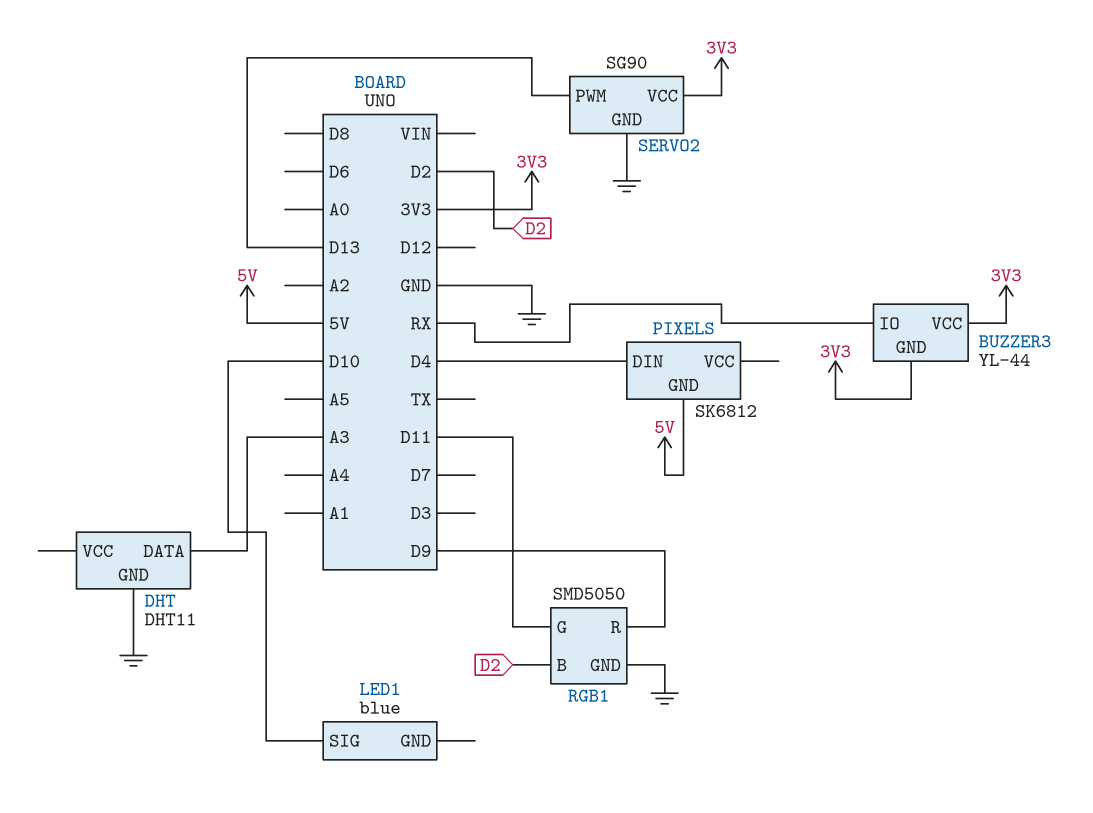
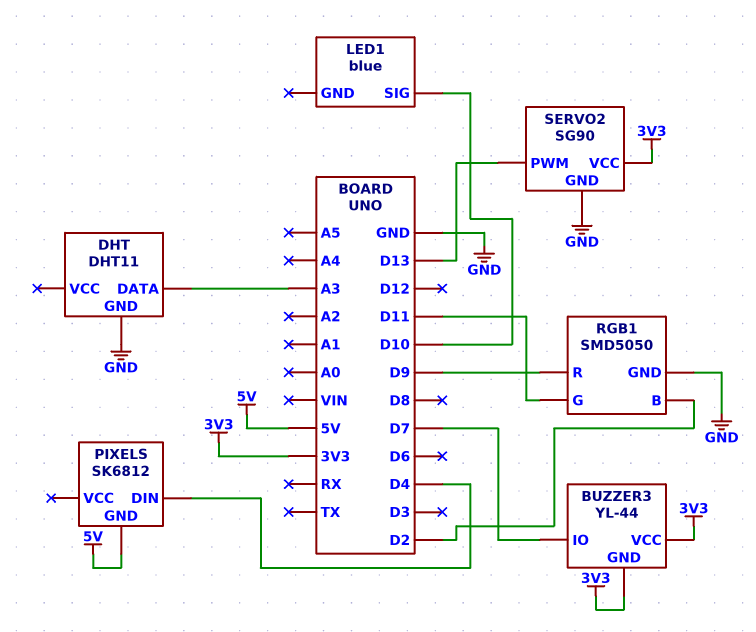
BUZZER3 pin IO: RX -> D7

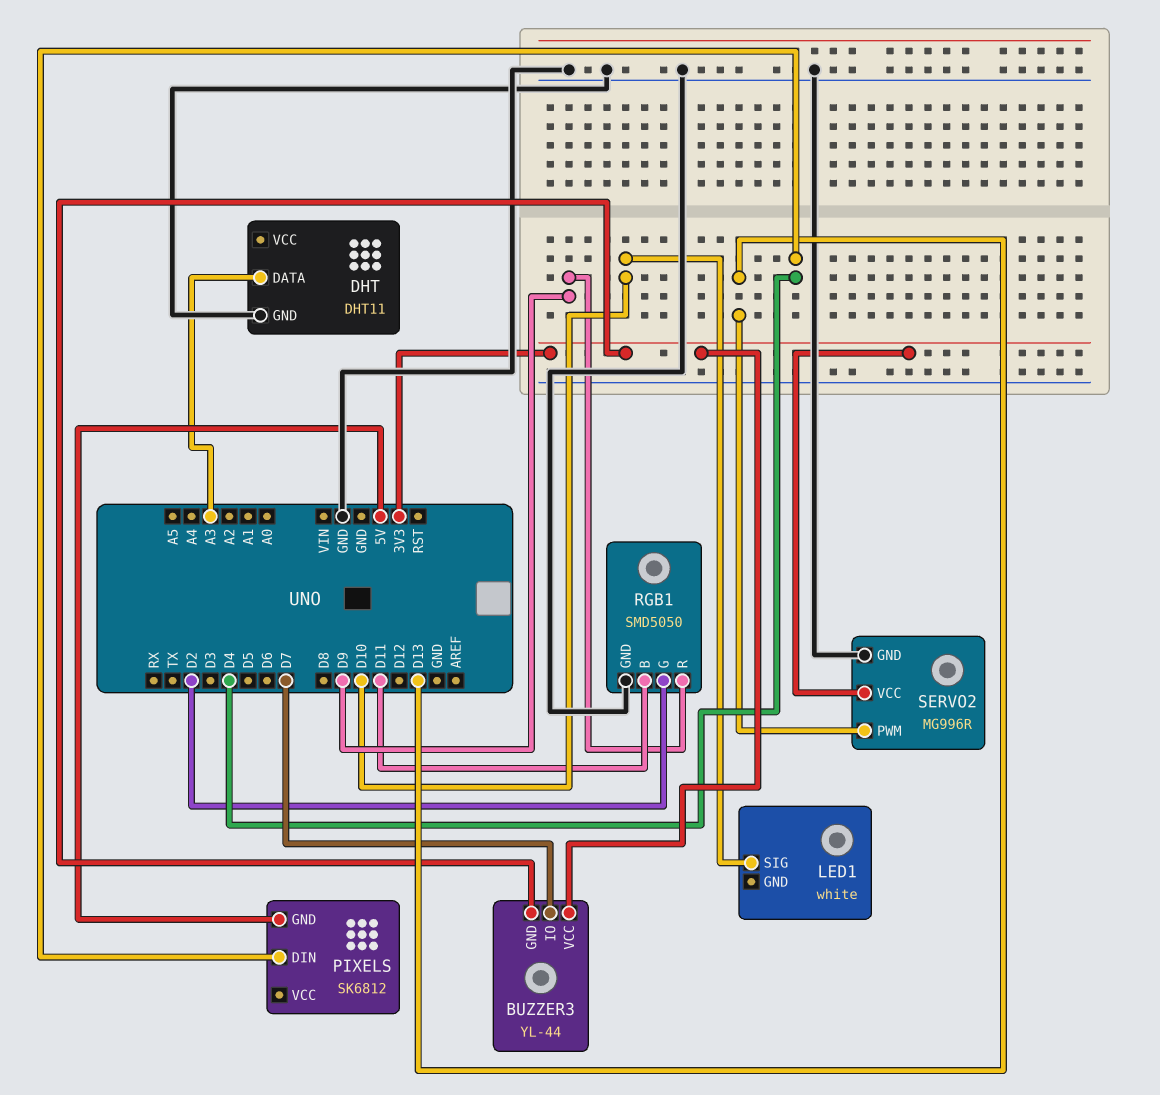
LED1: blue -> white
RGB1 pin B: D2 -> D11
RGB1 pin G: D11 -> D2
SERVO2: SG90 -> MG996R

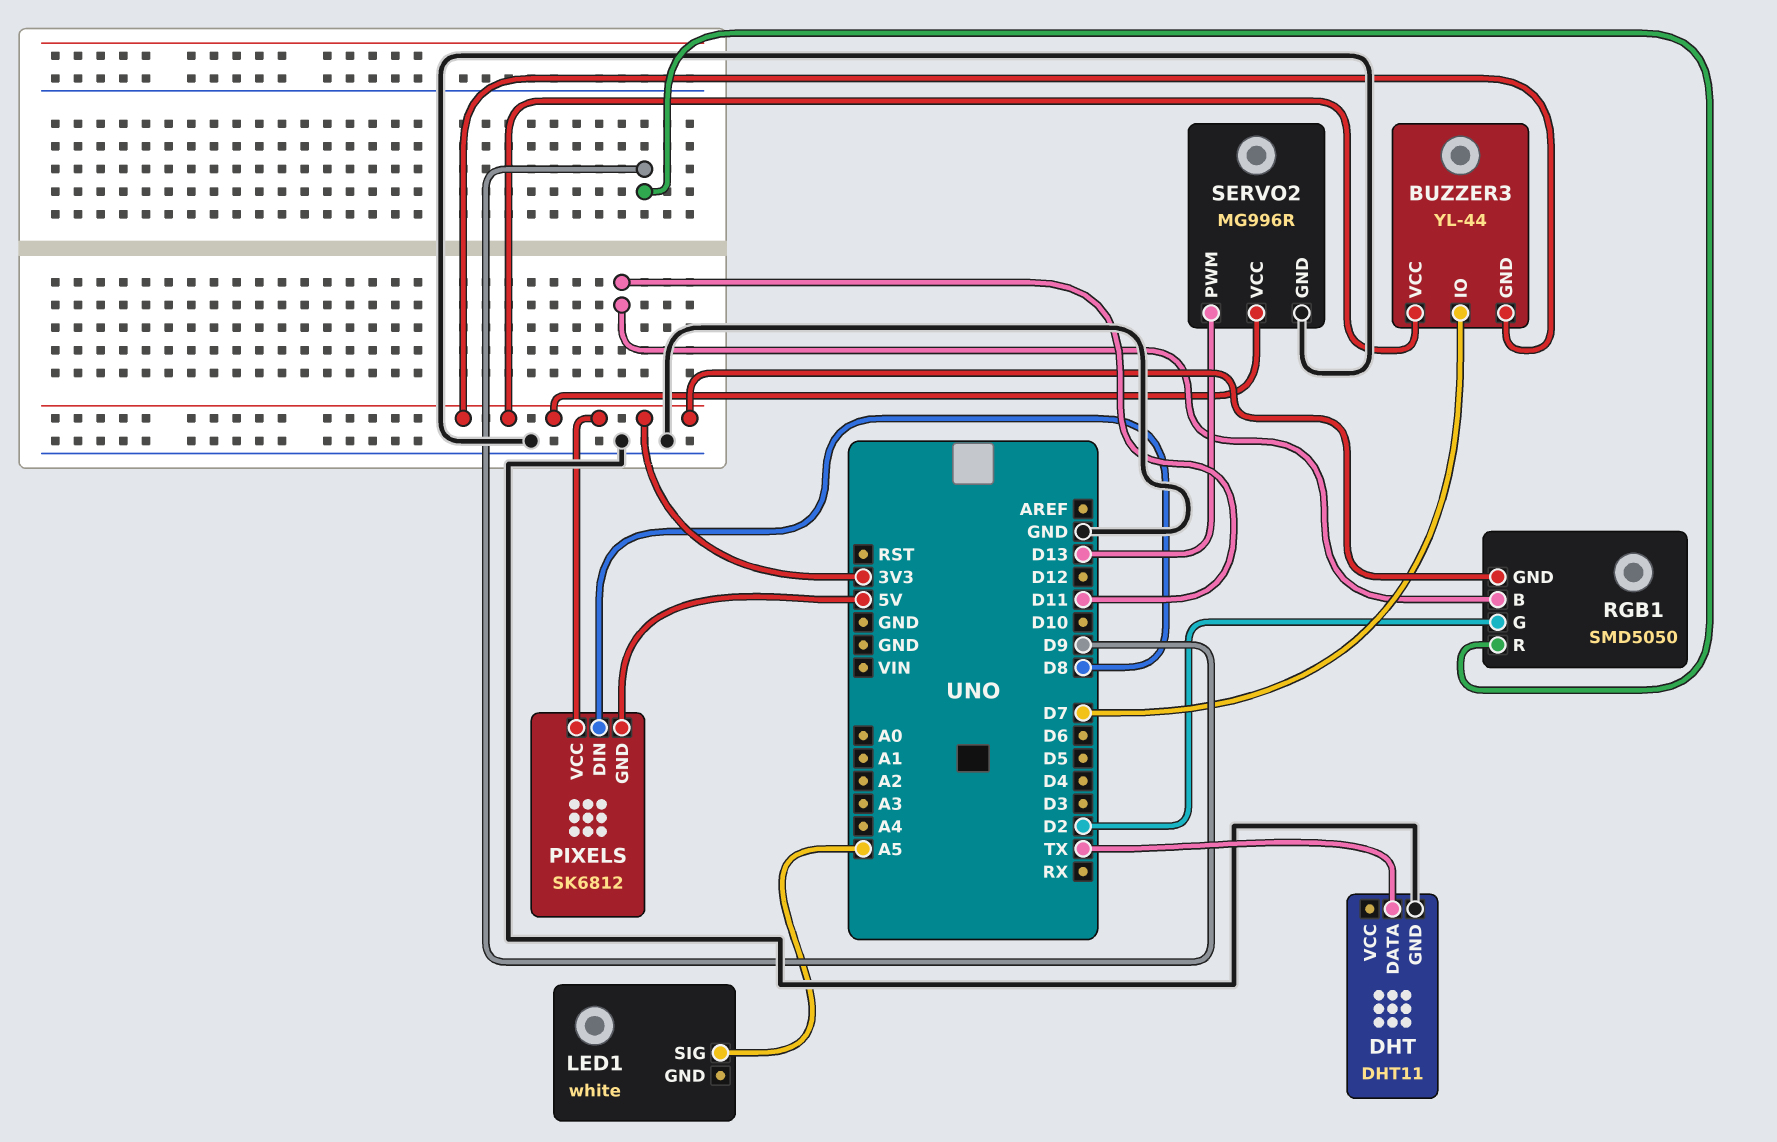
DHT pin DATA: A3 -> TX
LED1 pin SIG: D10 -> A5
PIXELS pin DIN: D4 -> D8
PIXELS pin VCC: none -> 3V3
RGB1 pin GND: GND -> 3V3

